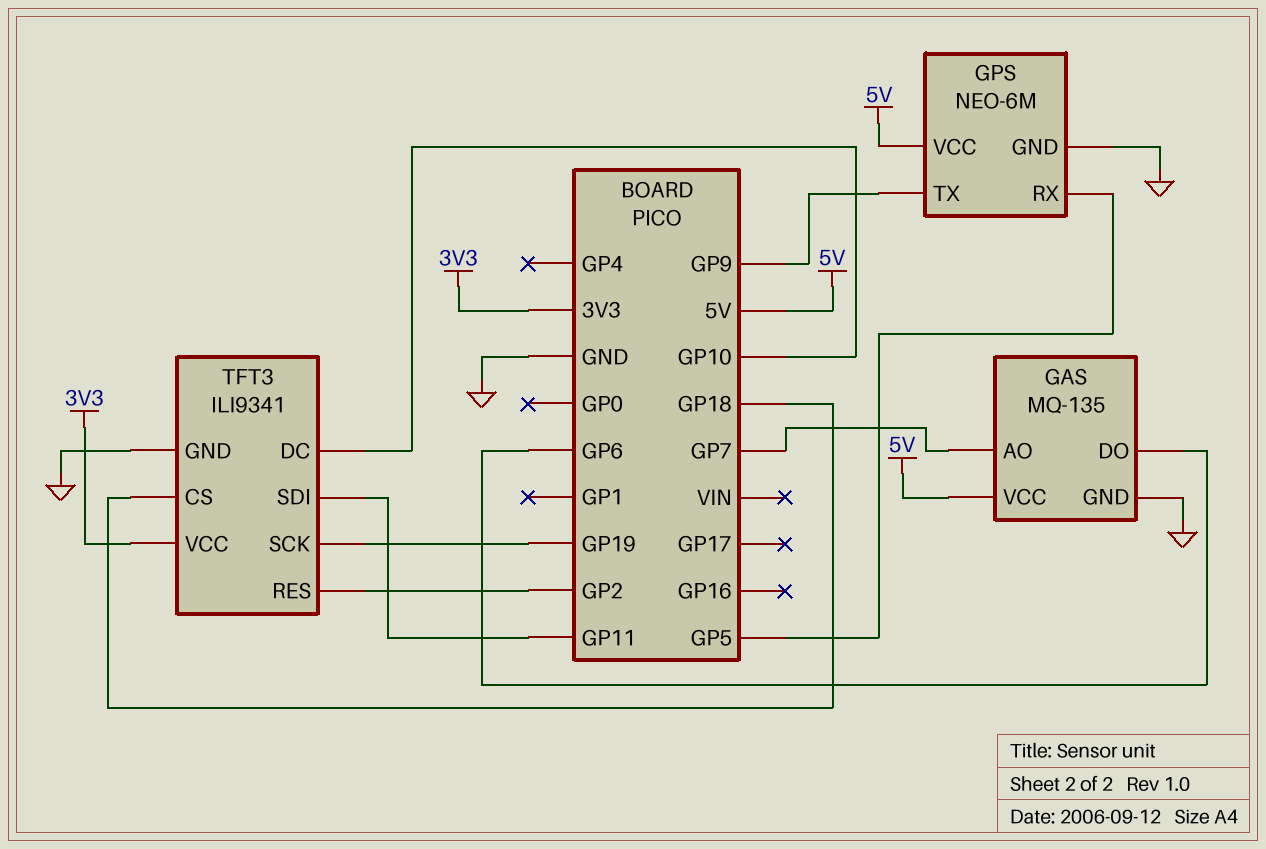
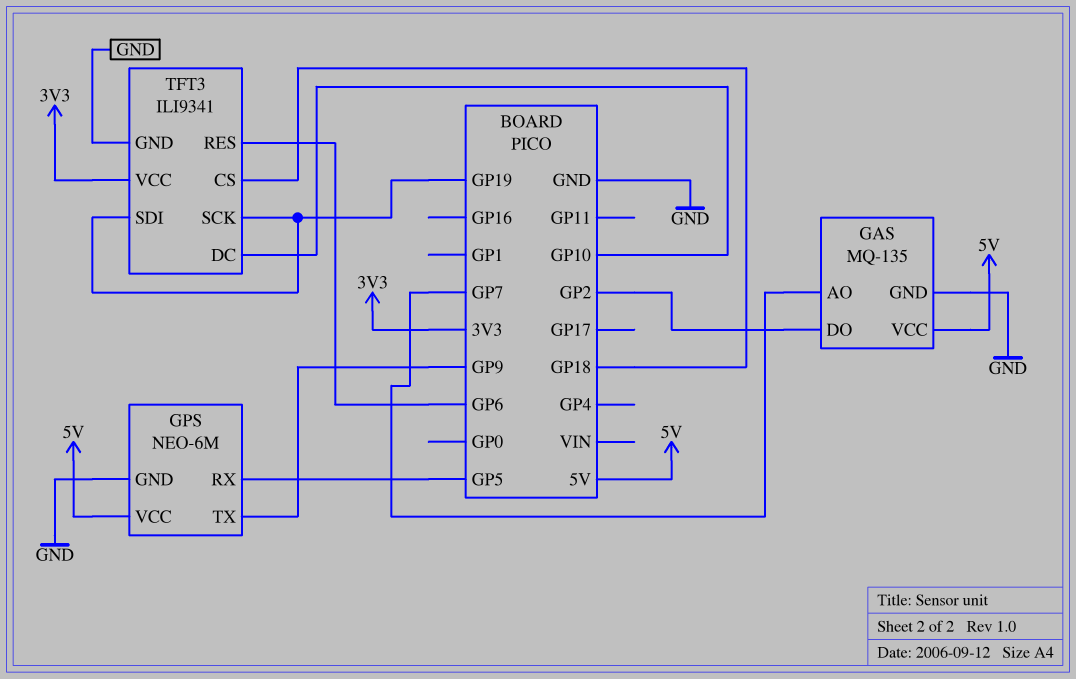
GAS pin DO: GP6 -> GP2
TFT3 pin RES: GP2 -> GP6
TFT3 pin SDI: GP11 -> GP19

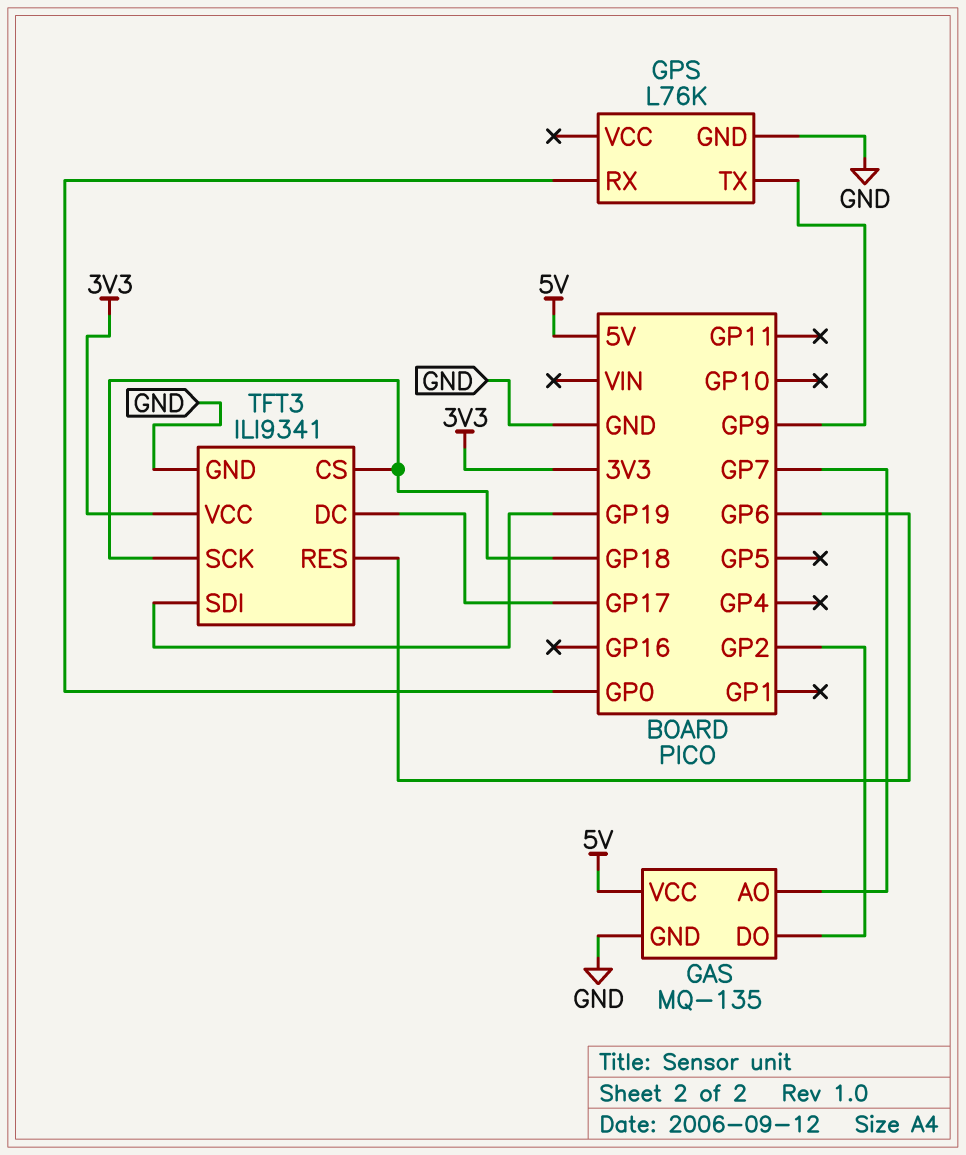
GPS: NEO-6M -> L76K
GPS pin RX: GP5 -> GP0
GPS pin VCC: 5V -> none
TFT3 pin DC: GP10 -> GP17
TFT3 pin SCK: GP19 -> GP18

